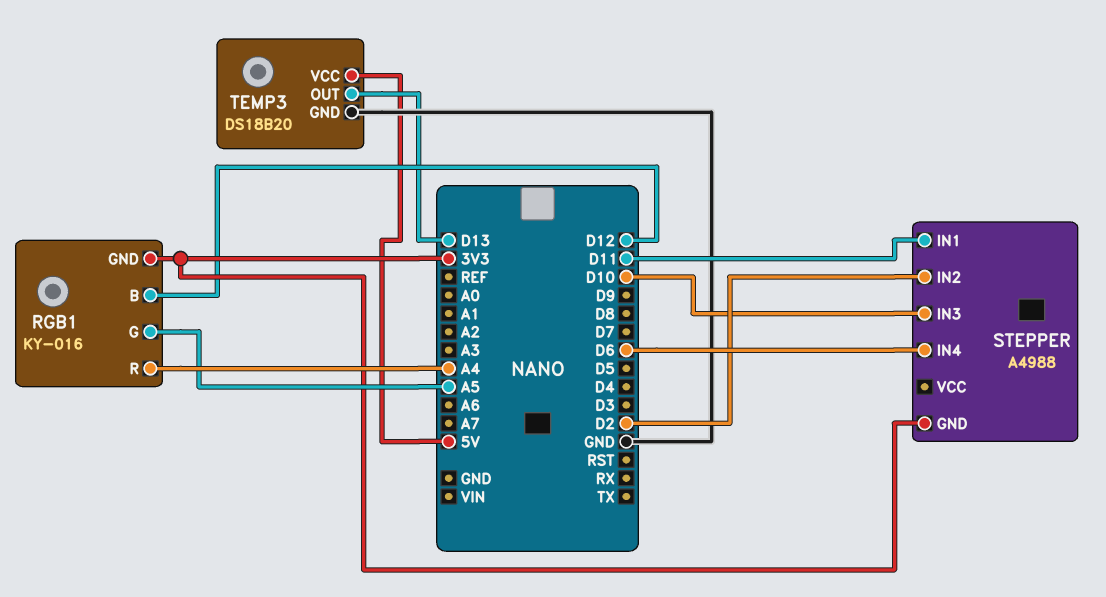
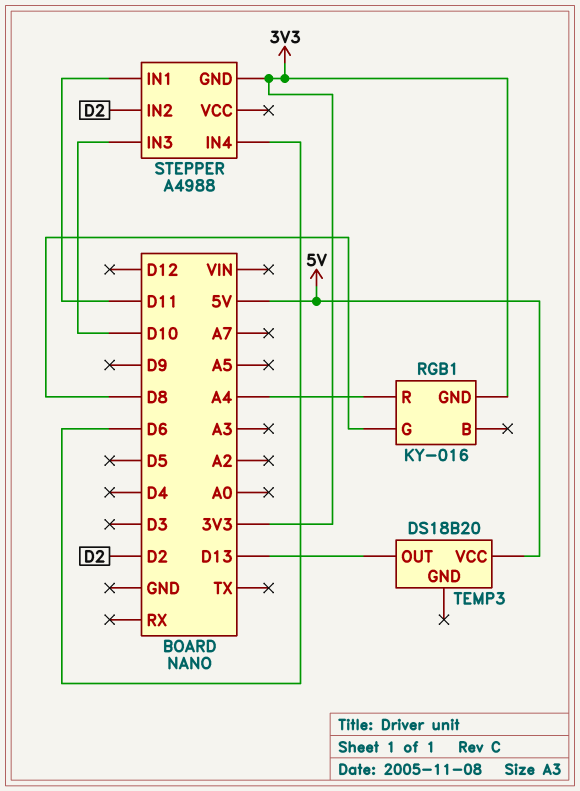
RGB1 pin B: D12 -> none
RGB1 pin G: A5 -> D8
TEMP3 pin GND: GND -> none

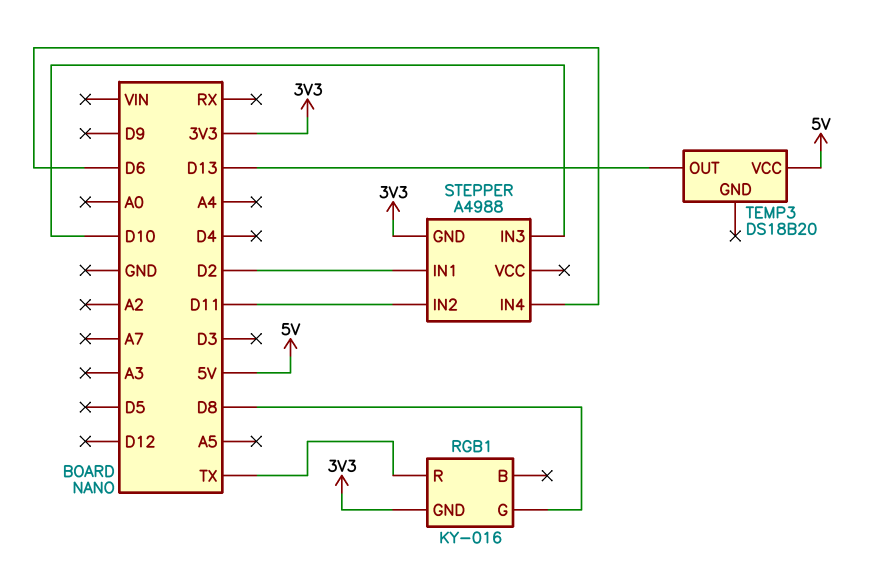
RGB1 pin R: A4 -> TX
STEPPER pin IN1: D11 -> D2
STEPPER pin IN2: D2 -> D11

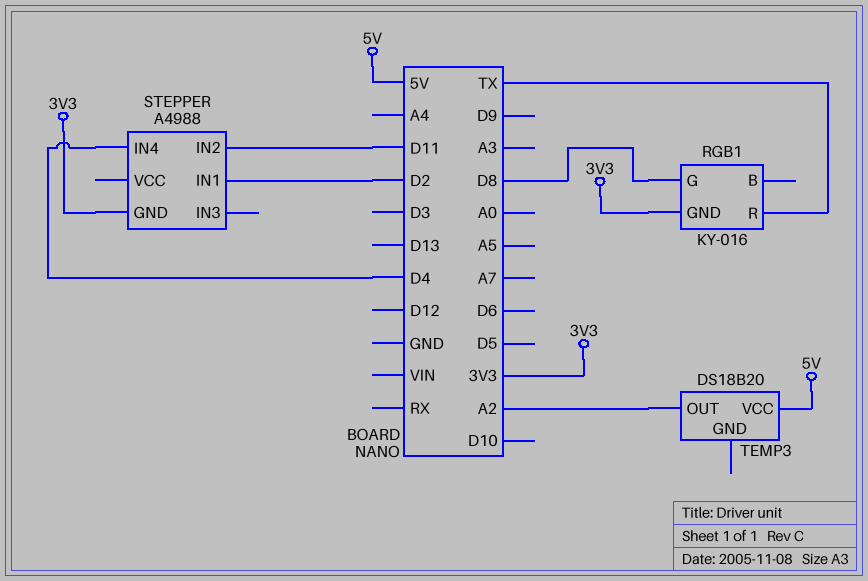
STEPPER pin IN3: D10 -> none
STEPPER pin IN4: D6 -> D4
TEMP3 pin OUT: D13 -> A2

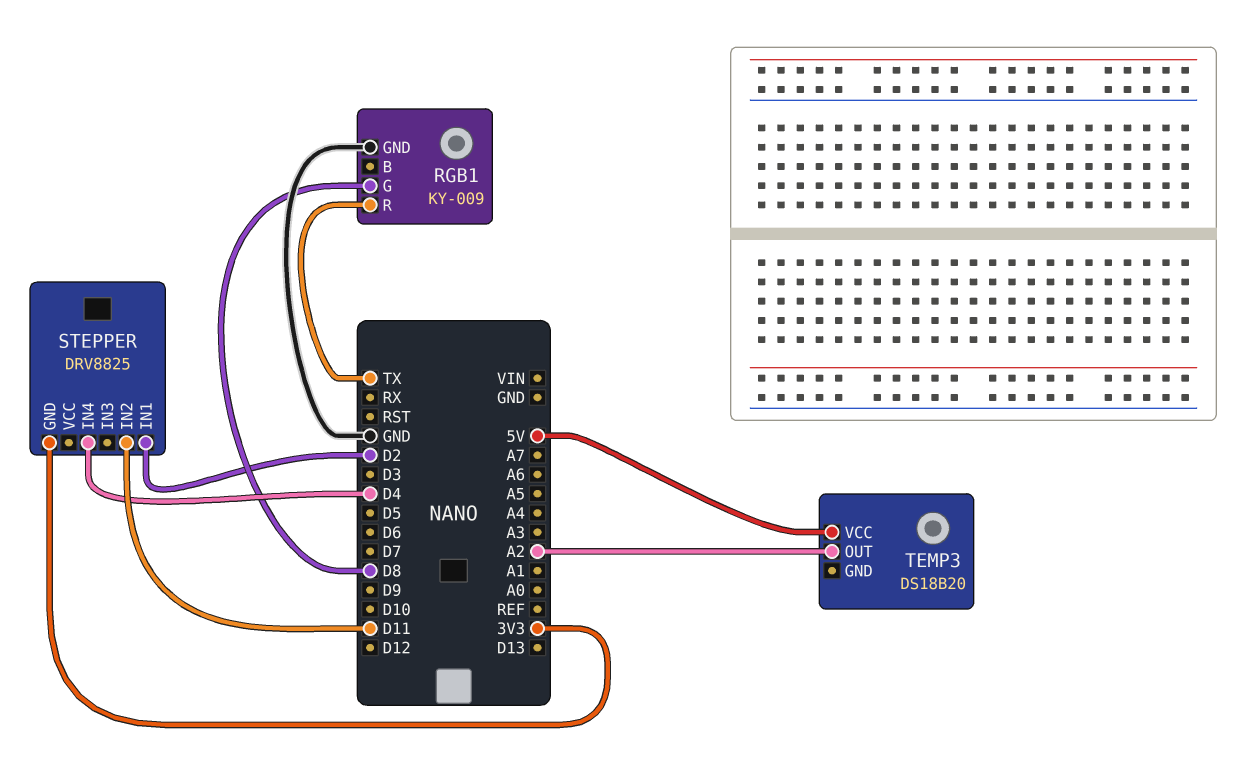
RGB1: KY-016 -> KY-009
RGB1 pin GND: 3V3 -> GND
STEPPER: A4988 -> DRV8825

